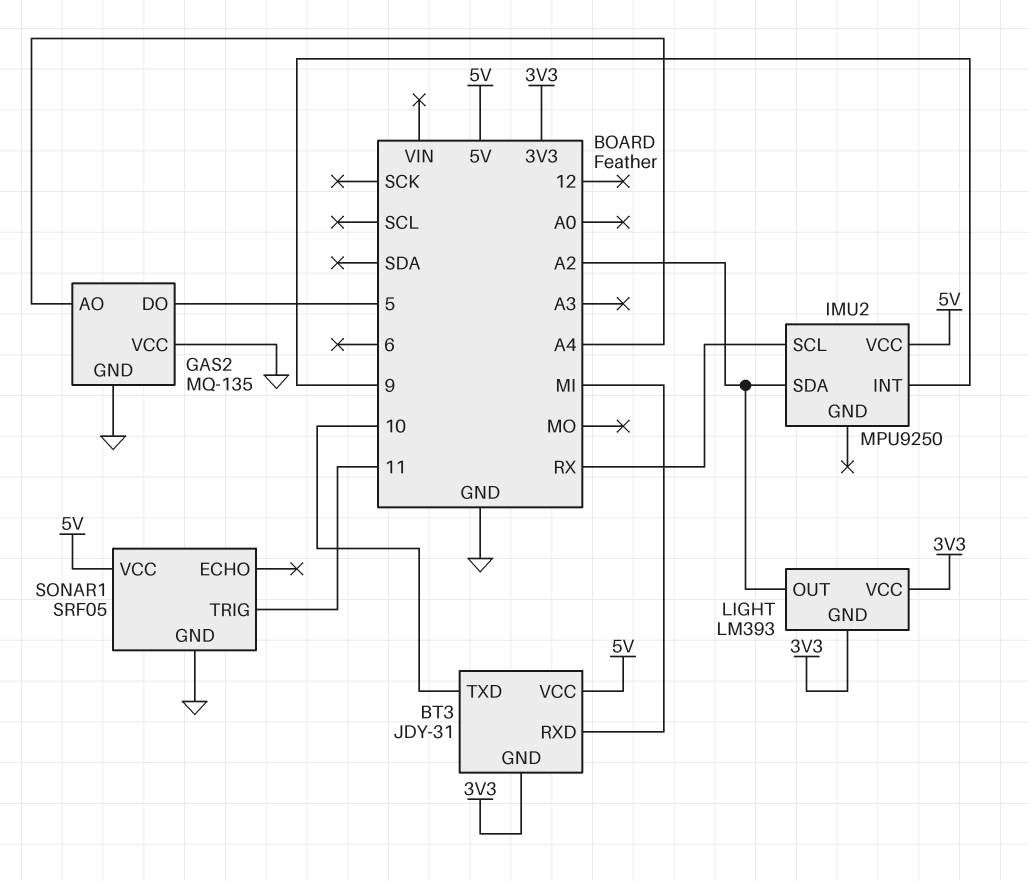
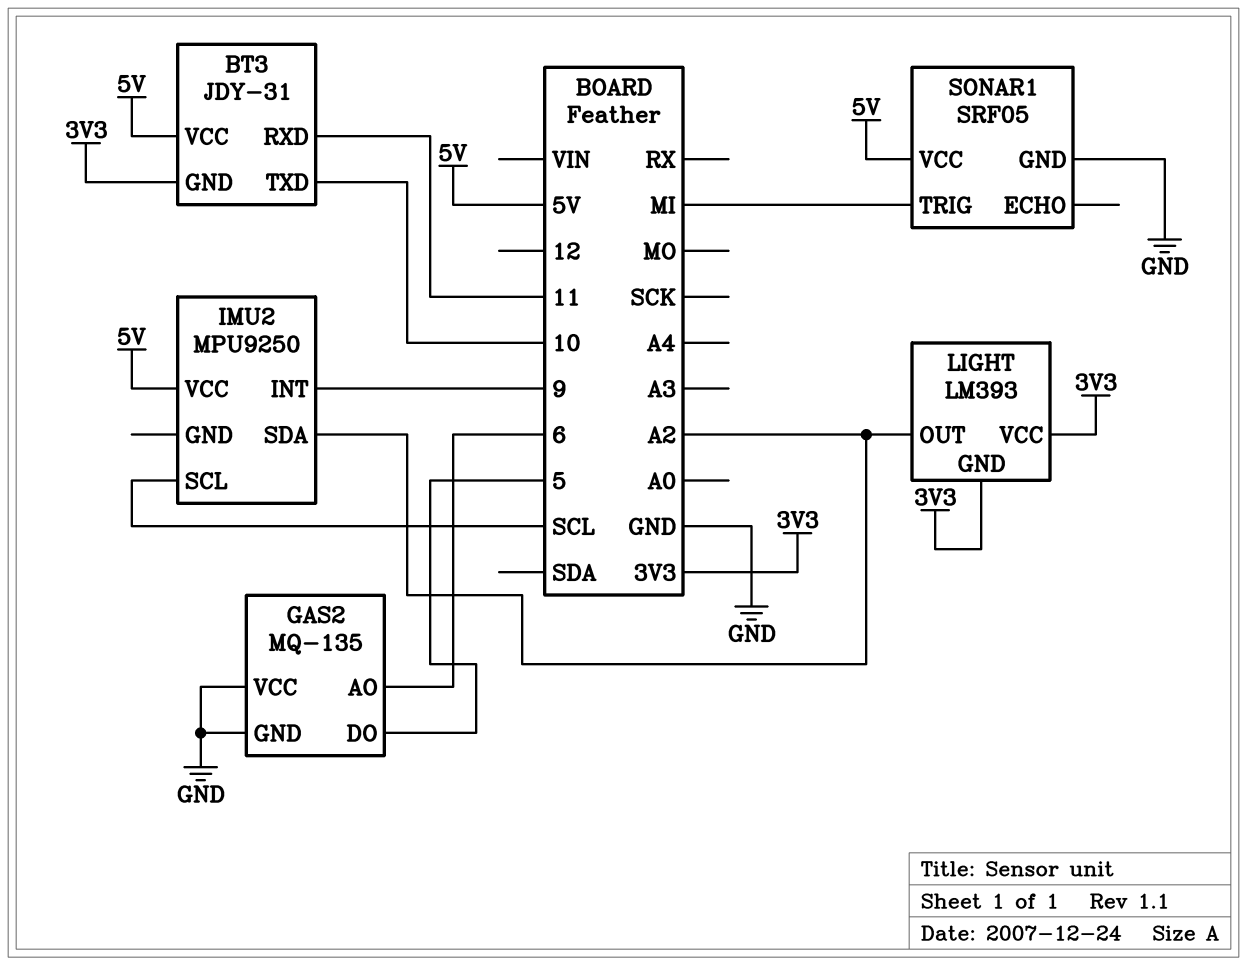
BT3 pin RXD: MI -> 11
GAS2 pin AO: A4 -> 6
IMU2 pin SCL: RX -> SCL
SONAR1 pin TRIG: 11 -> MI

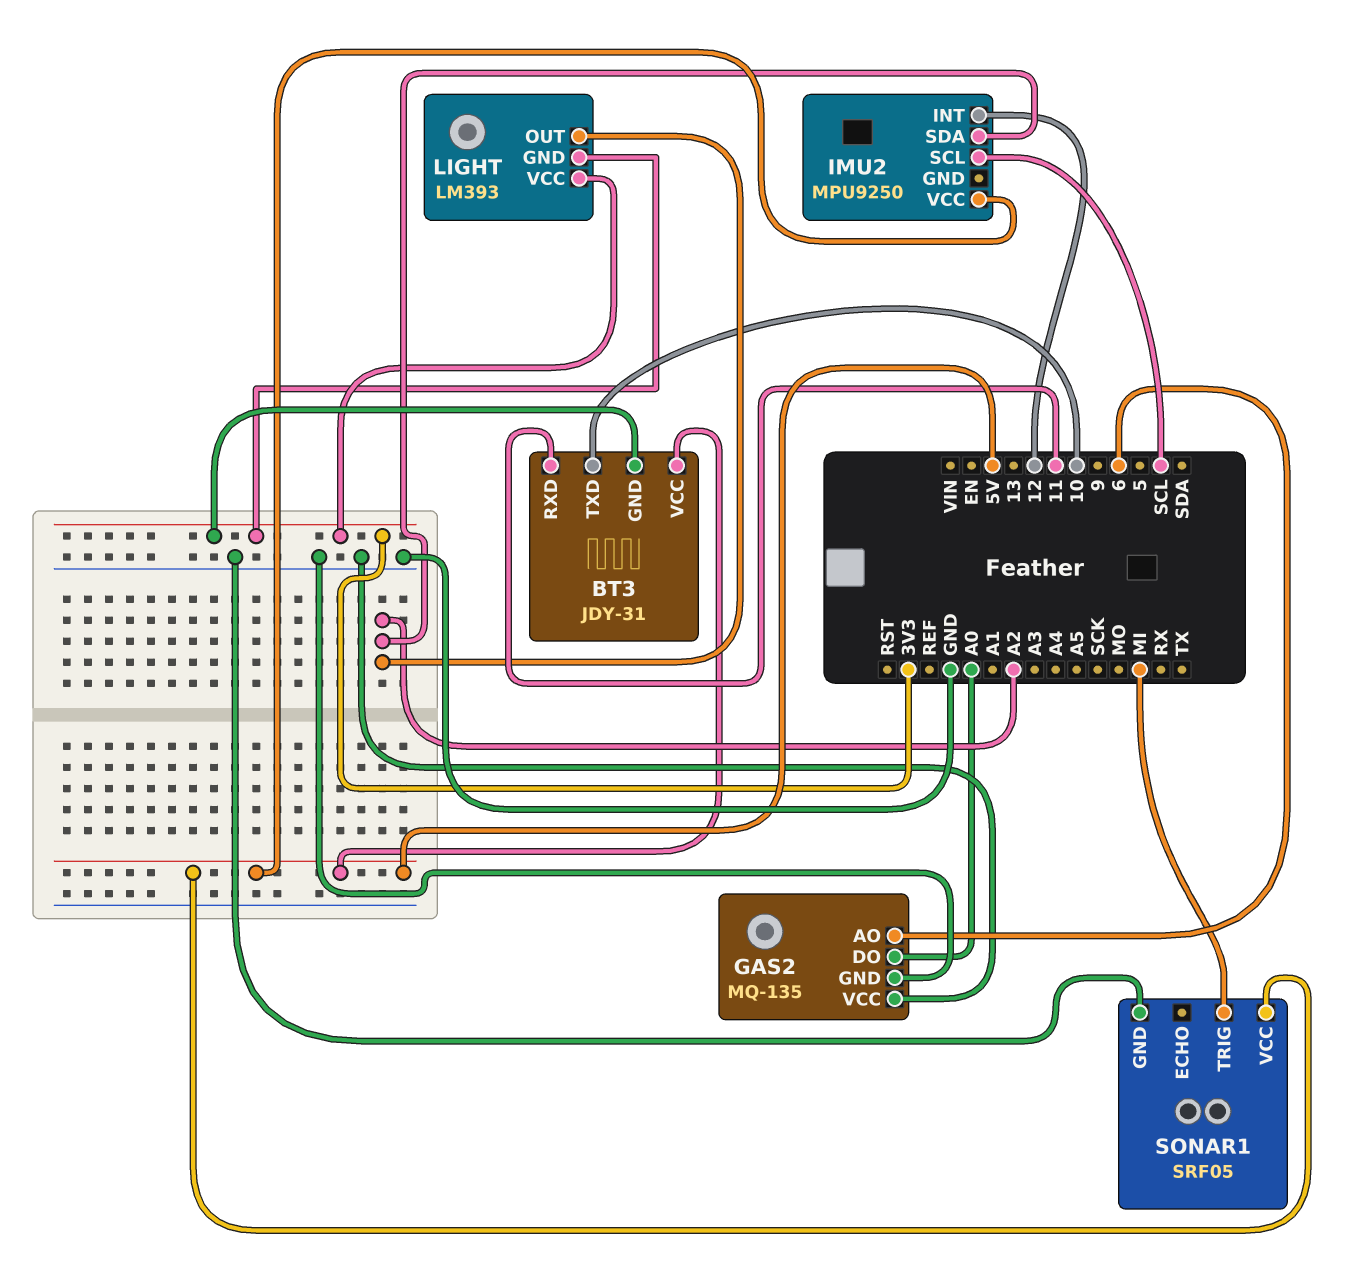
GAS2 pin DO: 5 -> A0
IMU2 pin INT: 9 -> 12

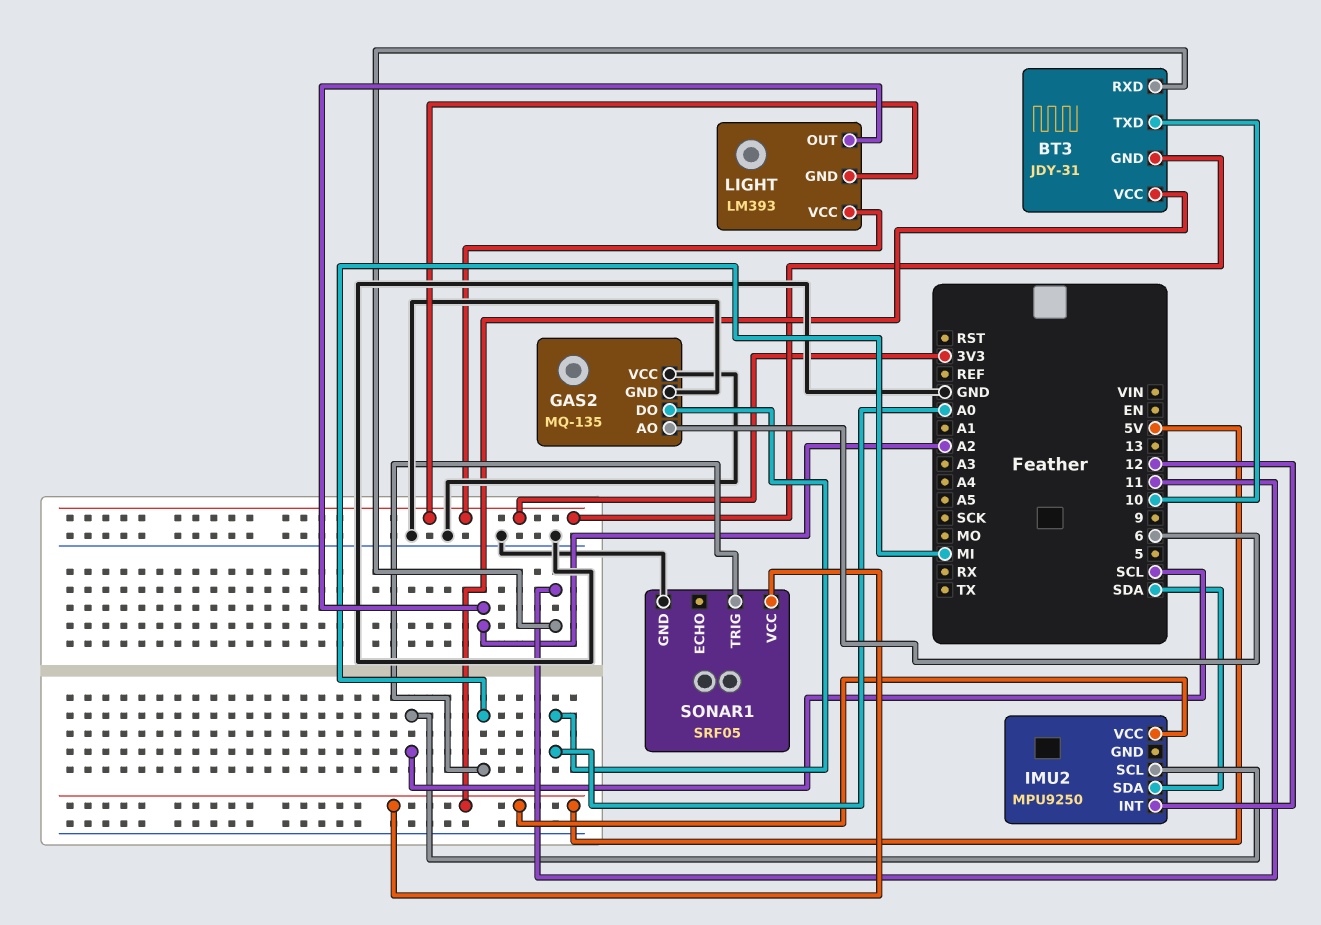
IMU2 pin SDA: A2 -> SDA

